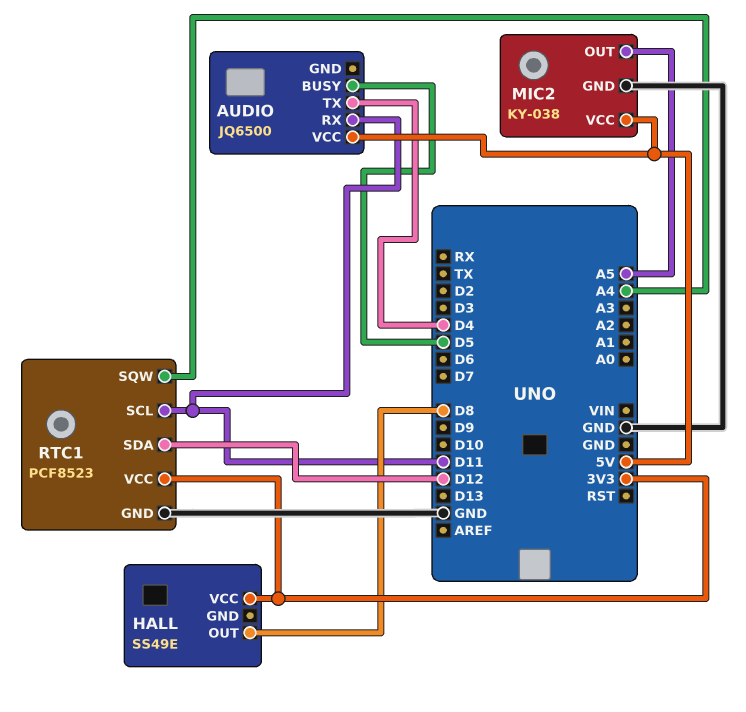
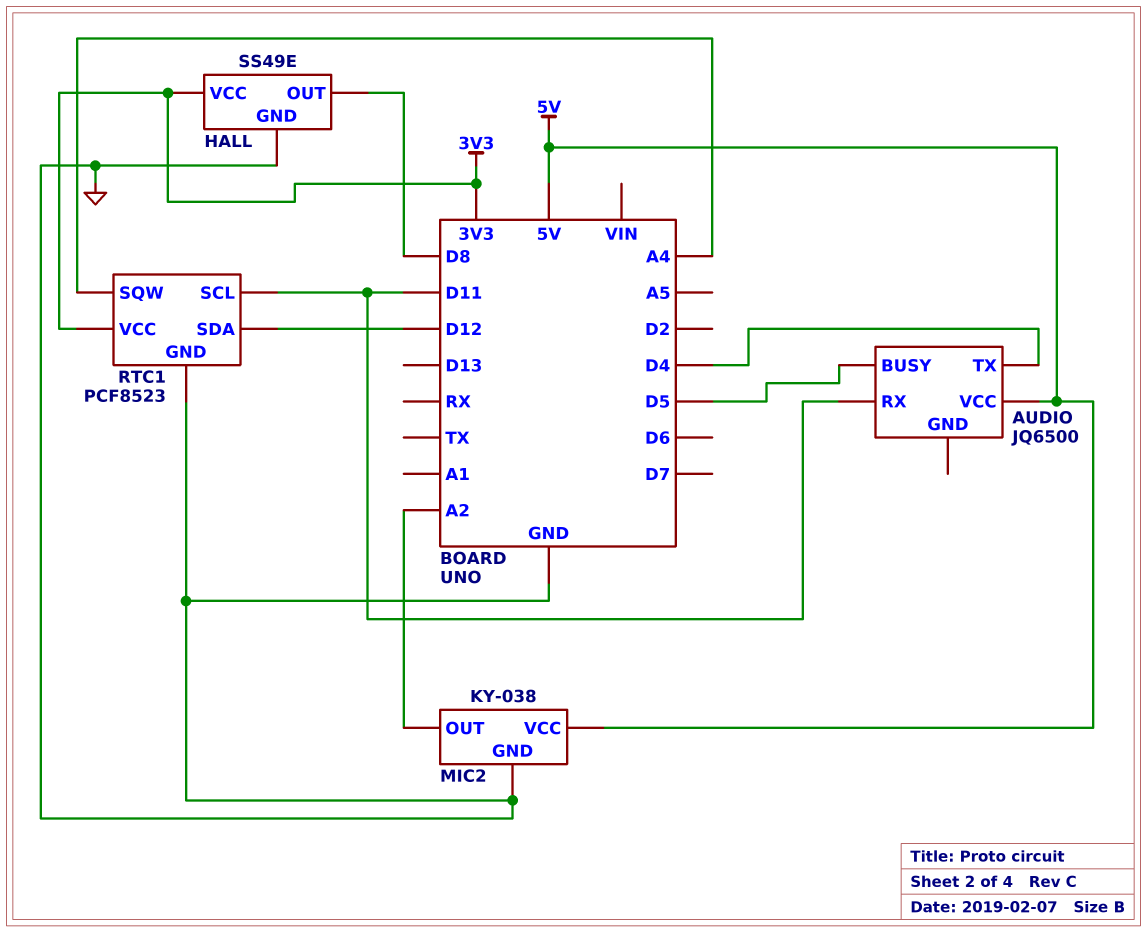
HALL pin GND: none -> GND
MIC2 pin OUT: A5 -> A2

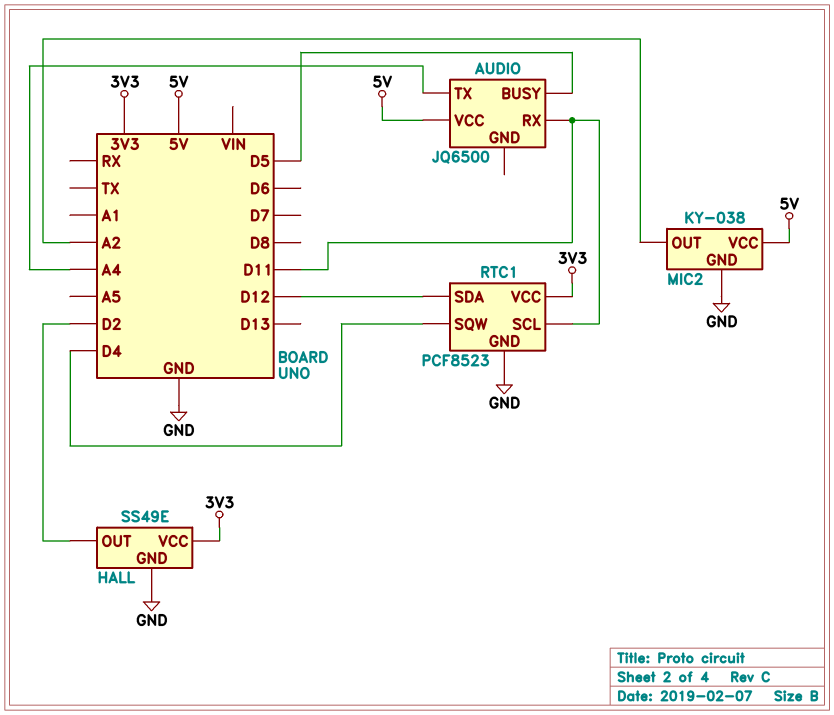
AUDIO pin TX: D4 -> A4
HALL pin OUT: D8 -> D2
RTC1 pin SQW: A4 -> D4

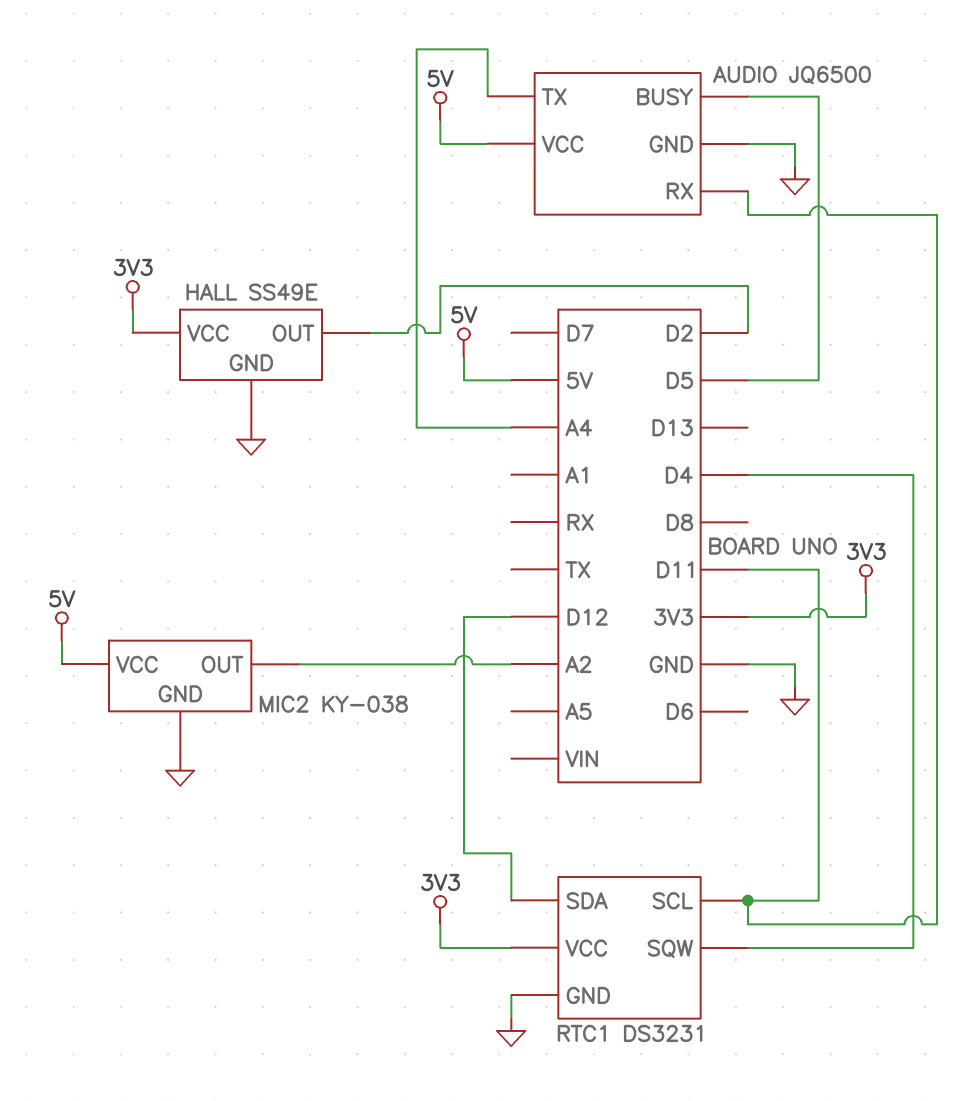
AUDIO pin GND: none -> GND
RTC1: PCF8523 -> DS3231

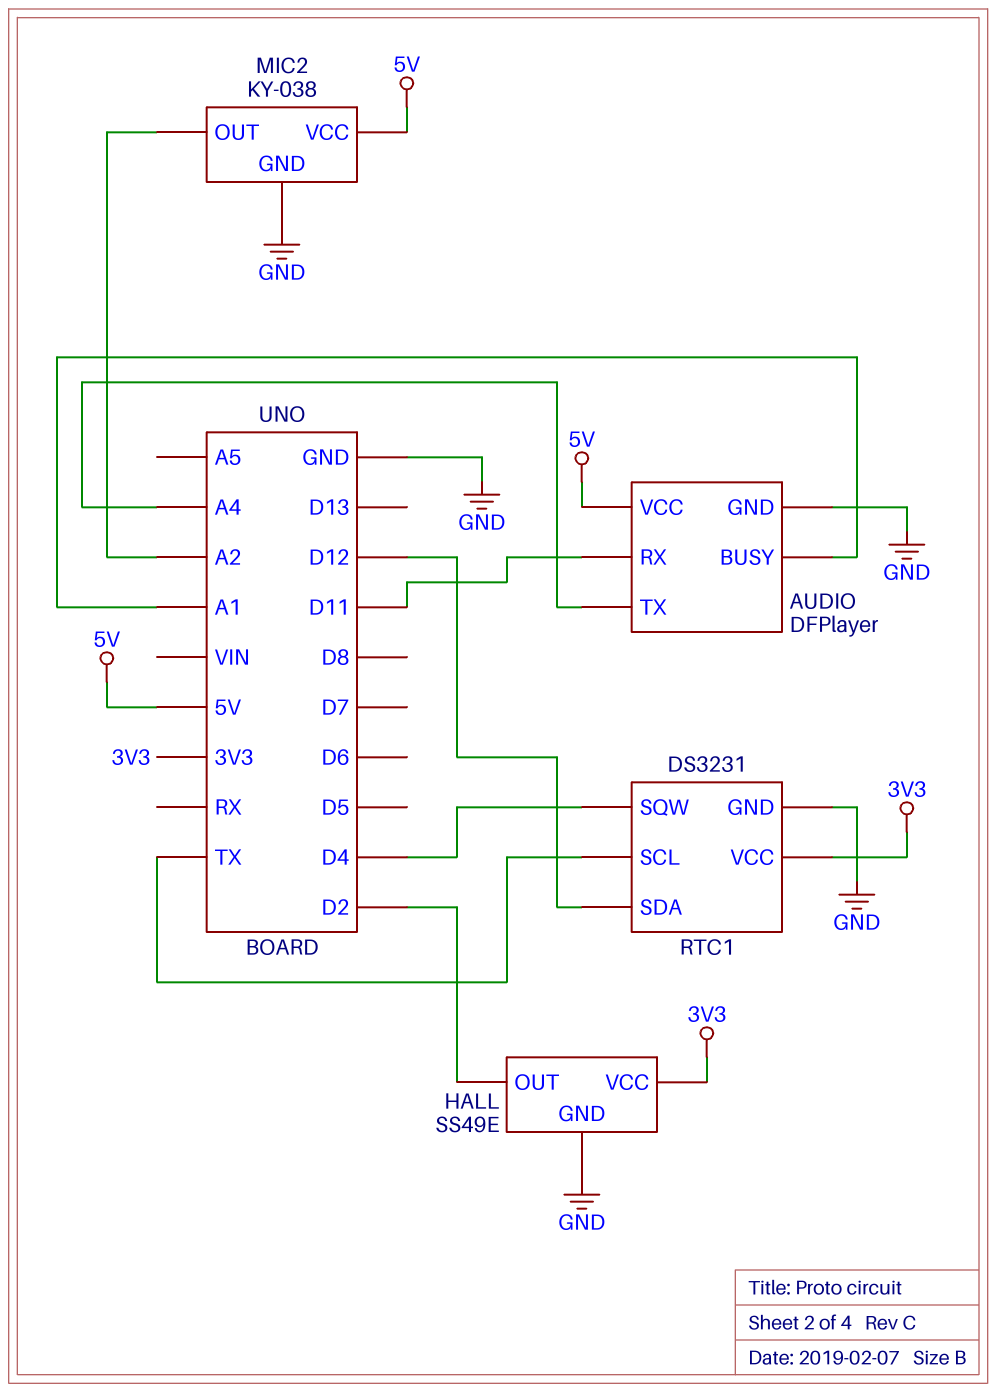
AUDIO: JQ6500 -> DFPlayer
AUDIO pin BUSY: D5 -> A1
RTC1 pin SCL: D11 -> TX

